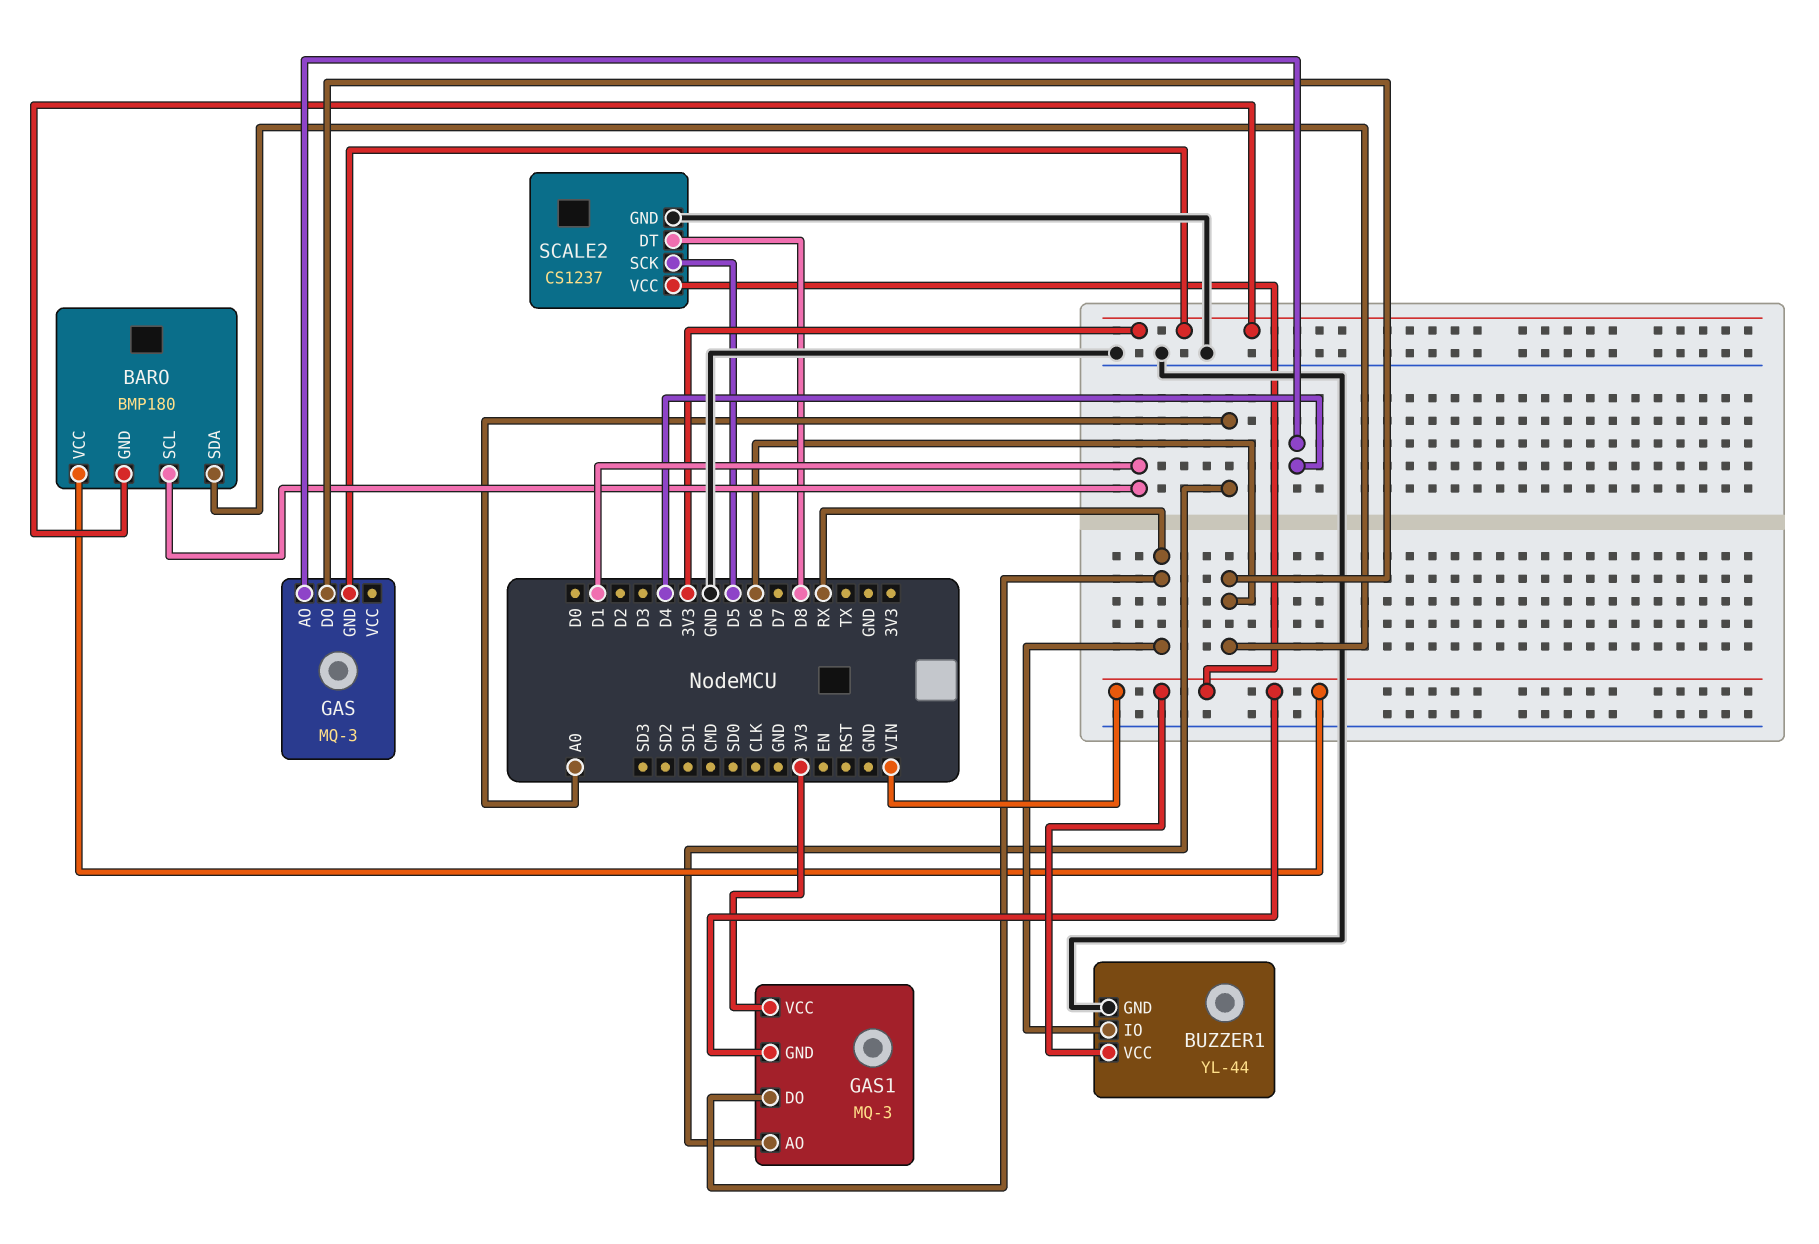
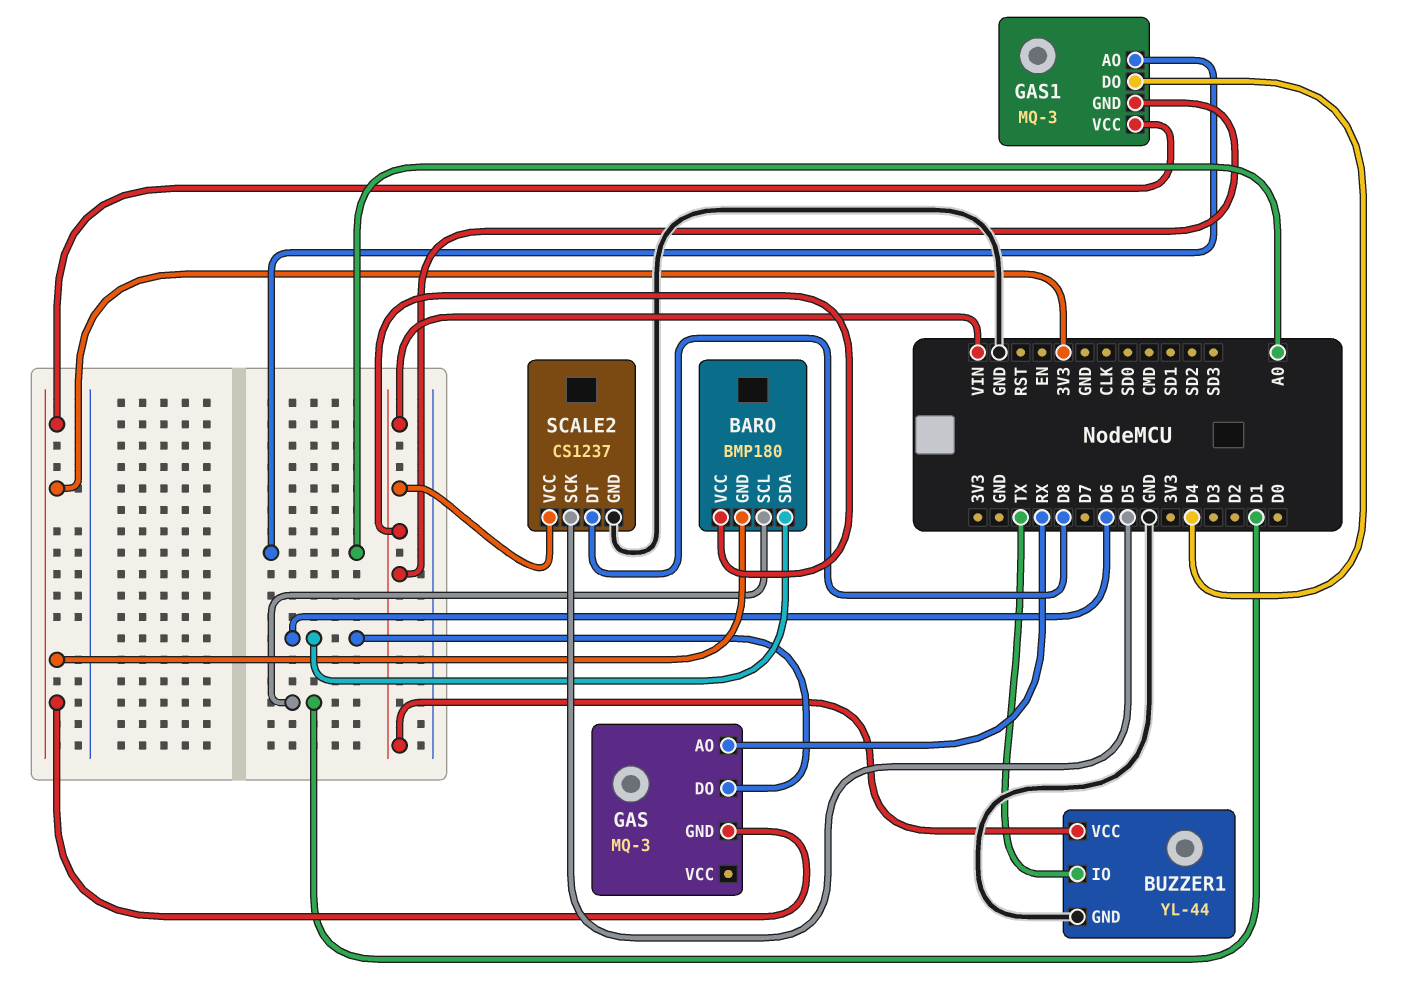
BUZZER1 pin IO: RX -> TX
GAS pin AO: D4 -> RX
GAS1 pin DO: RX -> D4

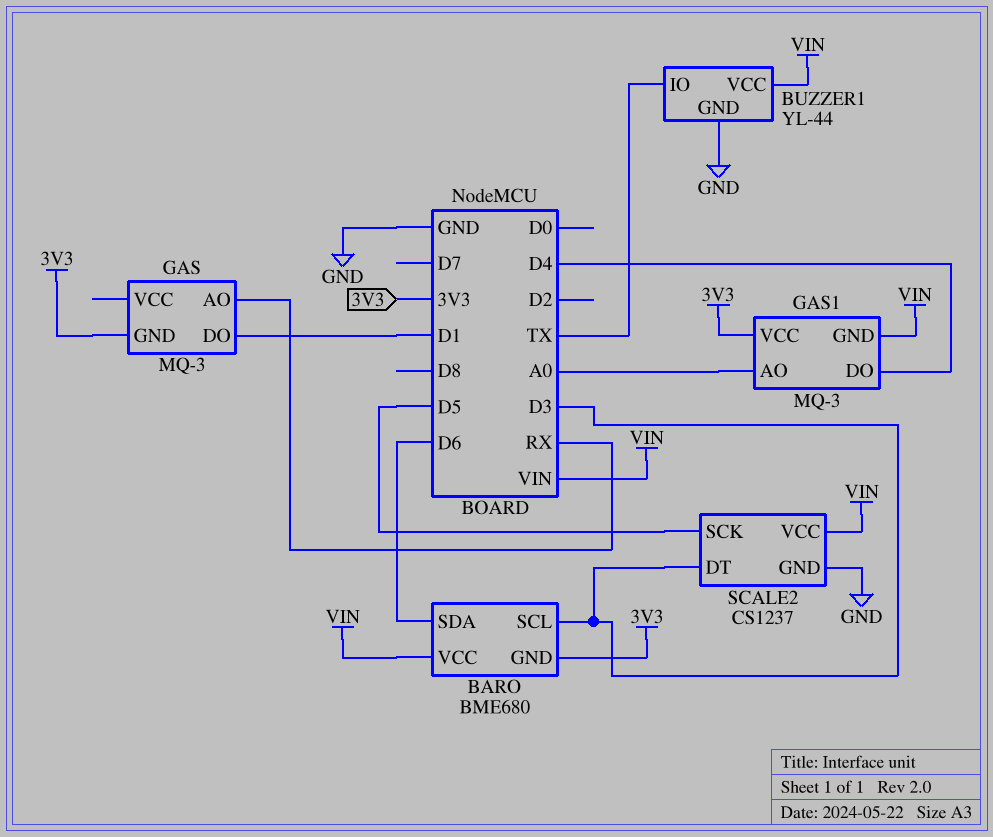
BARO: BMP180 -> BME680
BARO pin SCL: D1 -> D3
GAS pin DO: D6 -> D1
SCALE2 pin DT: D8 -> D3

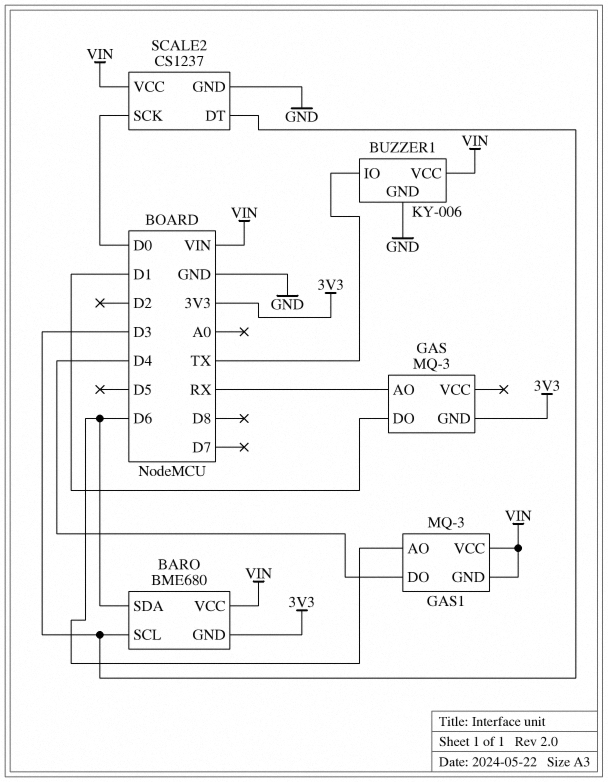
BUZZER1: YL-44 -> KY-006
GAS1 pin AO: A0 -> D6
GAS1 pin VCC: 3V3 -> VIN
SCALE2 pin SCK: D5 -> D0

